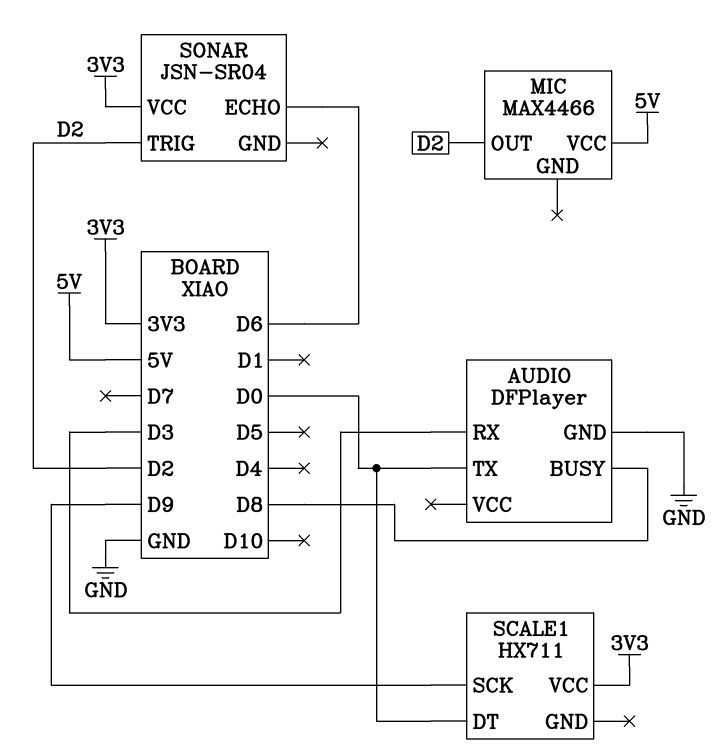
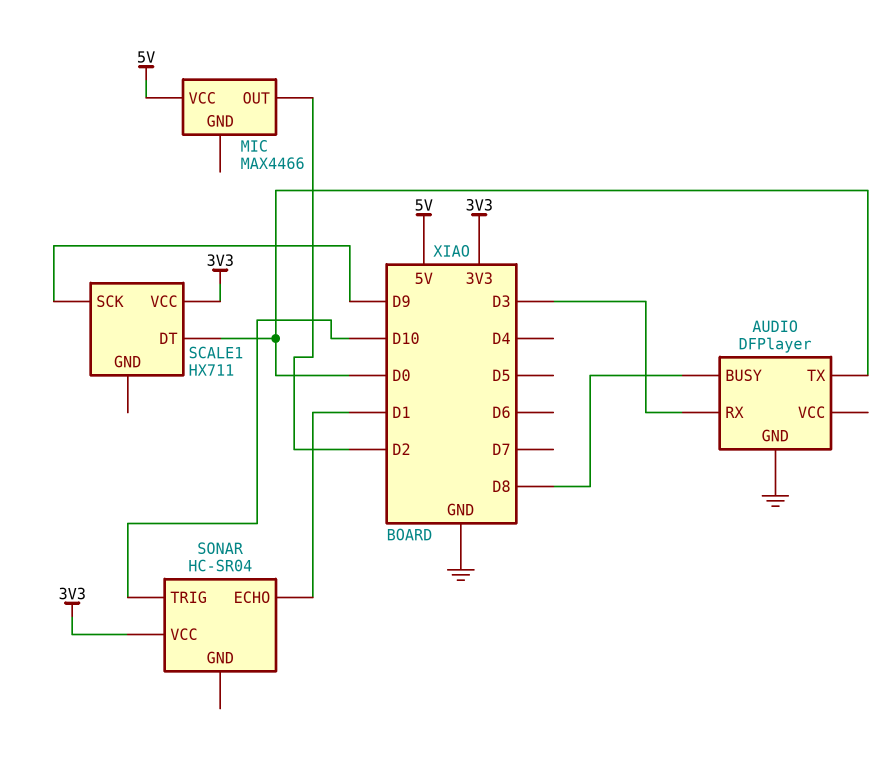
SONAR: JSN-SR04 -> HC-SR04
SONAR pin ECHO: D6 -> D1
SONAR pin TRIG: D2 -> D10

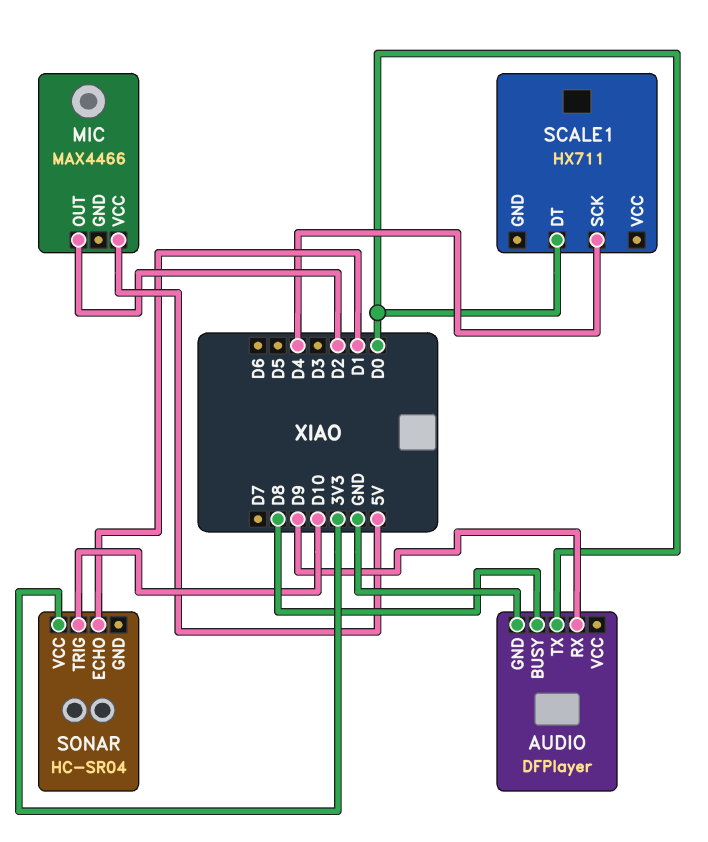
AUDIO pin RX: D3 -> D9
SCALE1 pin SCK: D9 -> D4
SCALE1 pin VCC: 3V3 -> none

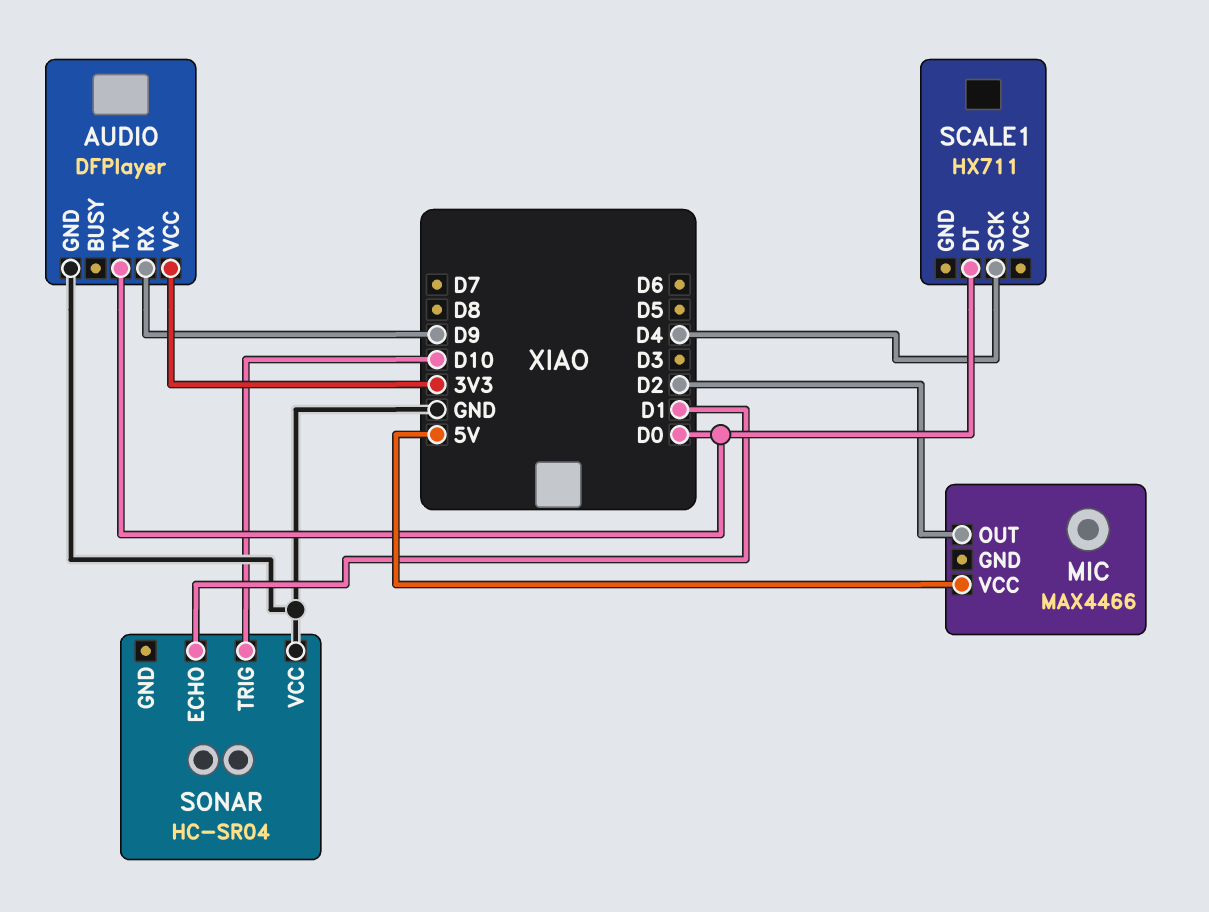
AUDIO pin BUSY: D8 -> none
AUDIO pin VCC: none -> 3V3
SONAR pin VCC: 3V3 -> GND

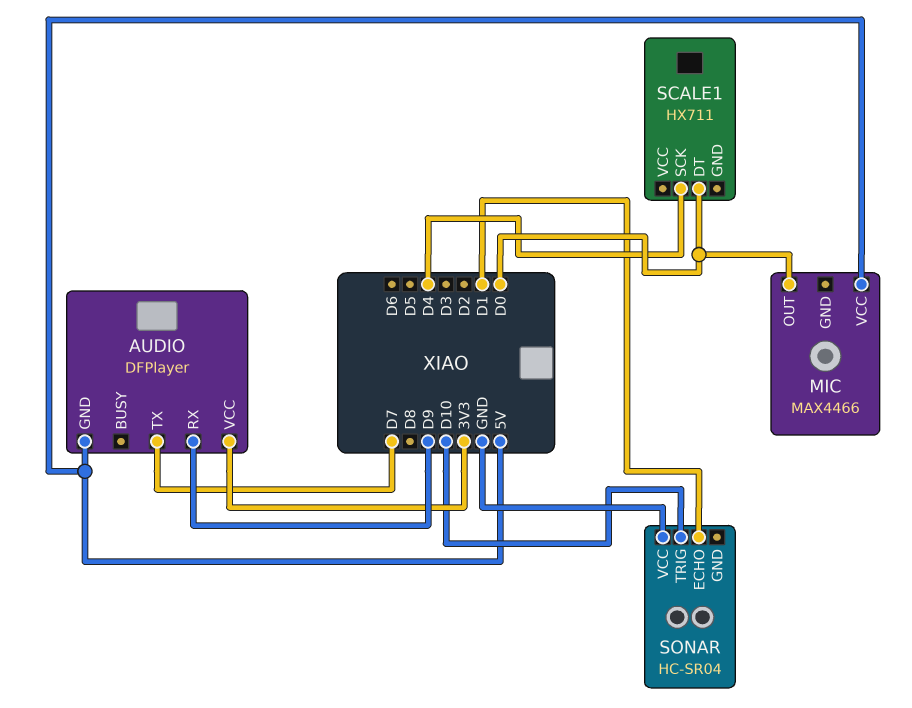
AUDIO pin GND: GND -> 5V
AUDIO pin TX: D0 -> D7
MIC pin OUT: D2 -> D0

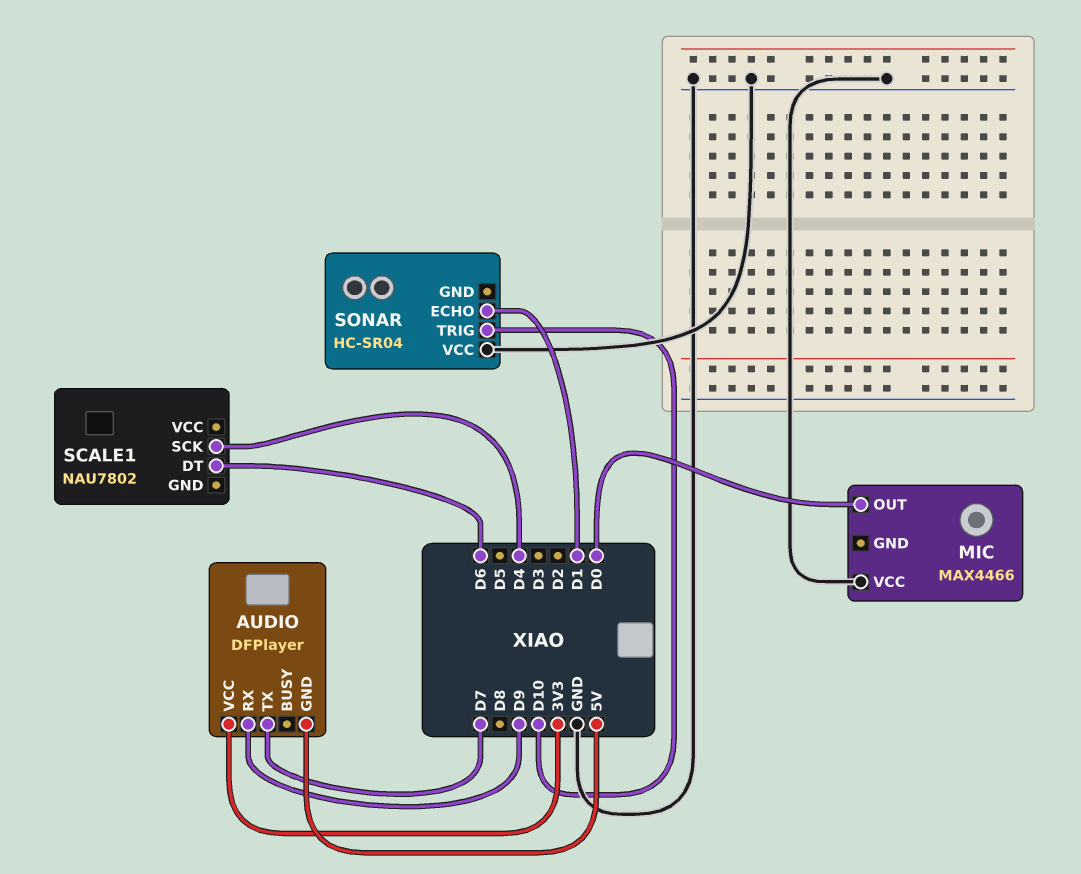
MIC pin VCC: 5V -> GND
SCALE1: HX711 -> NAU7802
SCALE1 pin DT: D0 -> D6

